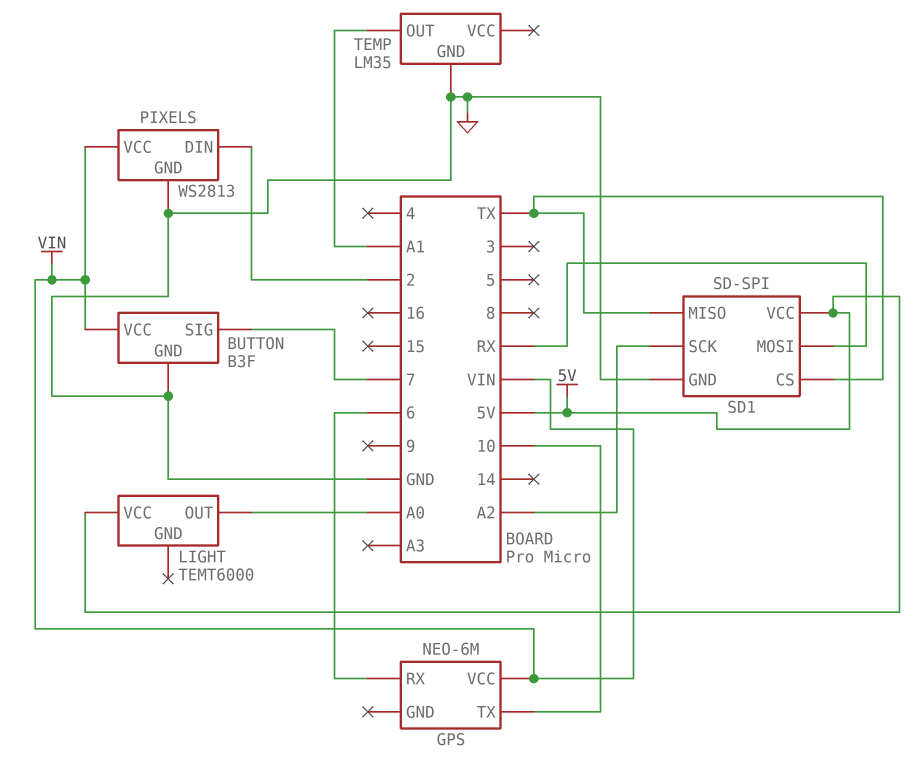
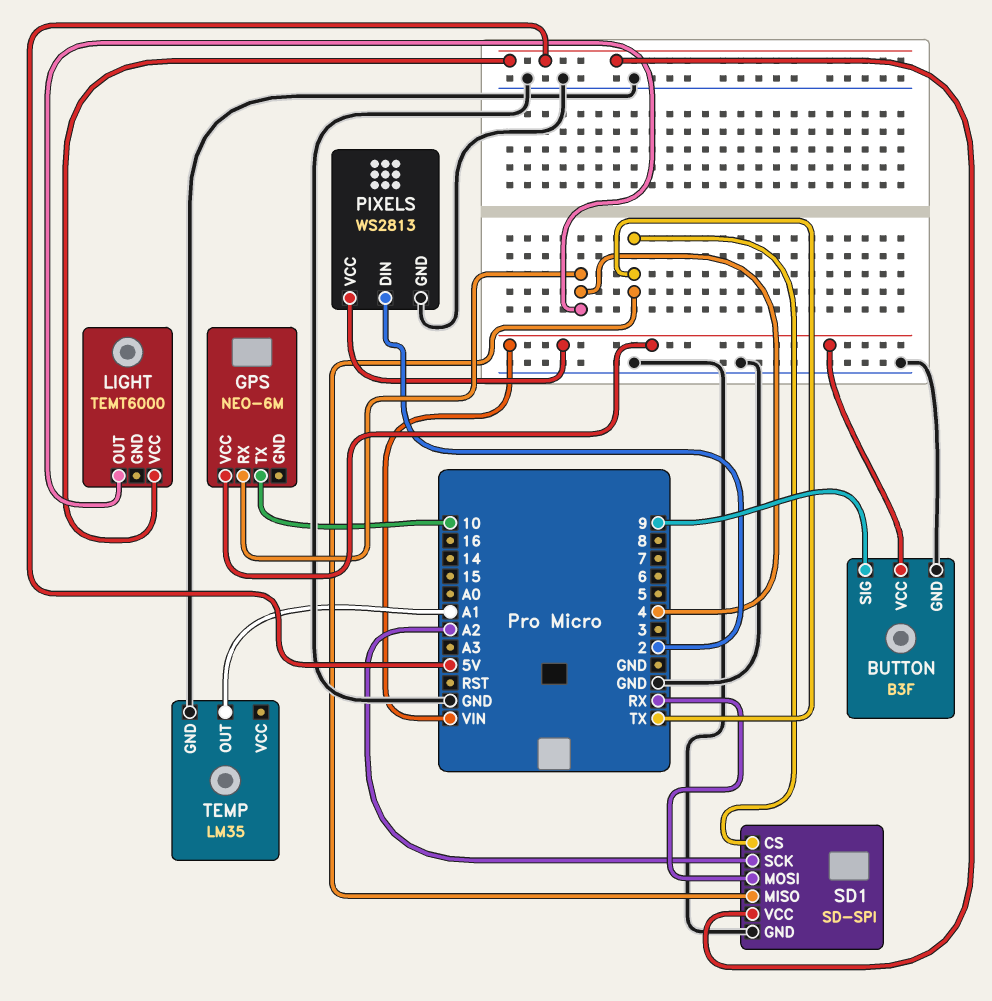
BUTTON pin SIG: 7 -> 9
GPS pin RX: 6 -> 4
LIGHT pin OUT: A0 -> 4

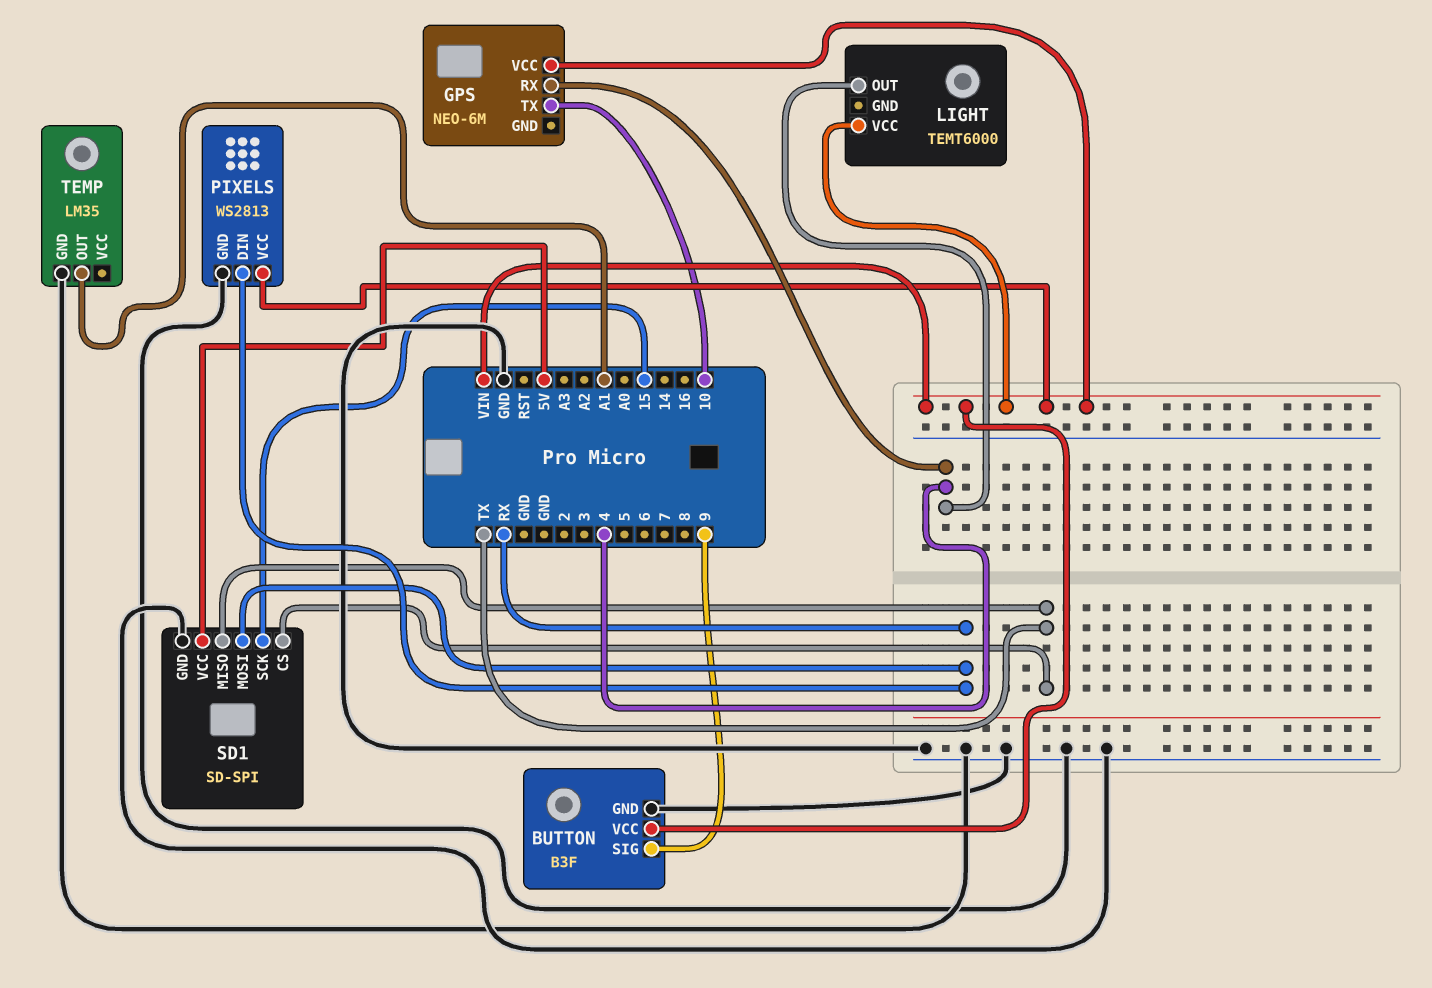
LIGHT pin VCC: 5V -> VIN
PIXELS pin DIN: 2 -> RX
SD1 pin SCK: A2 -> 15

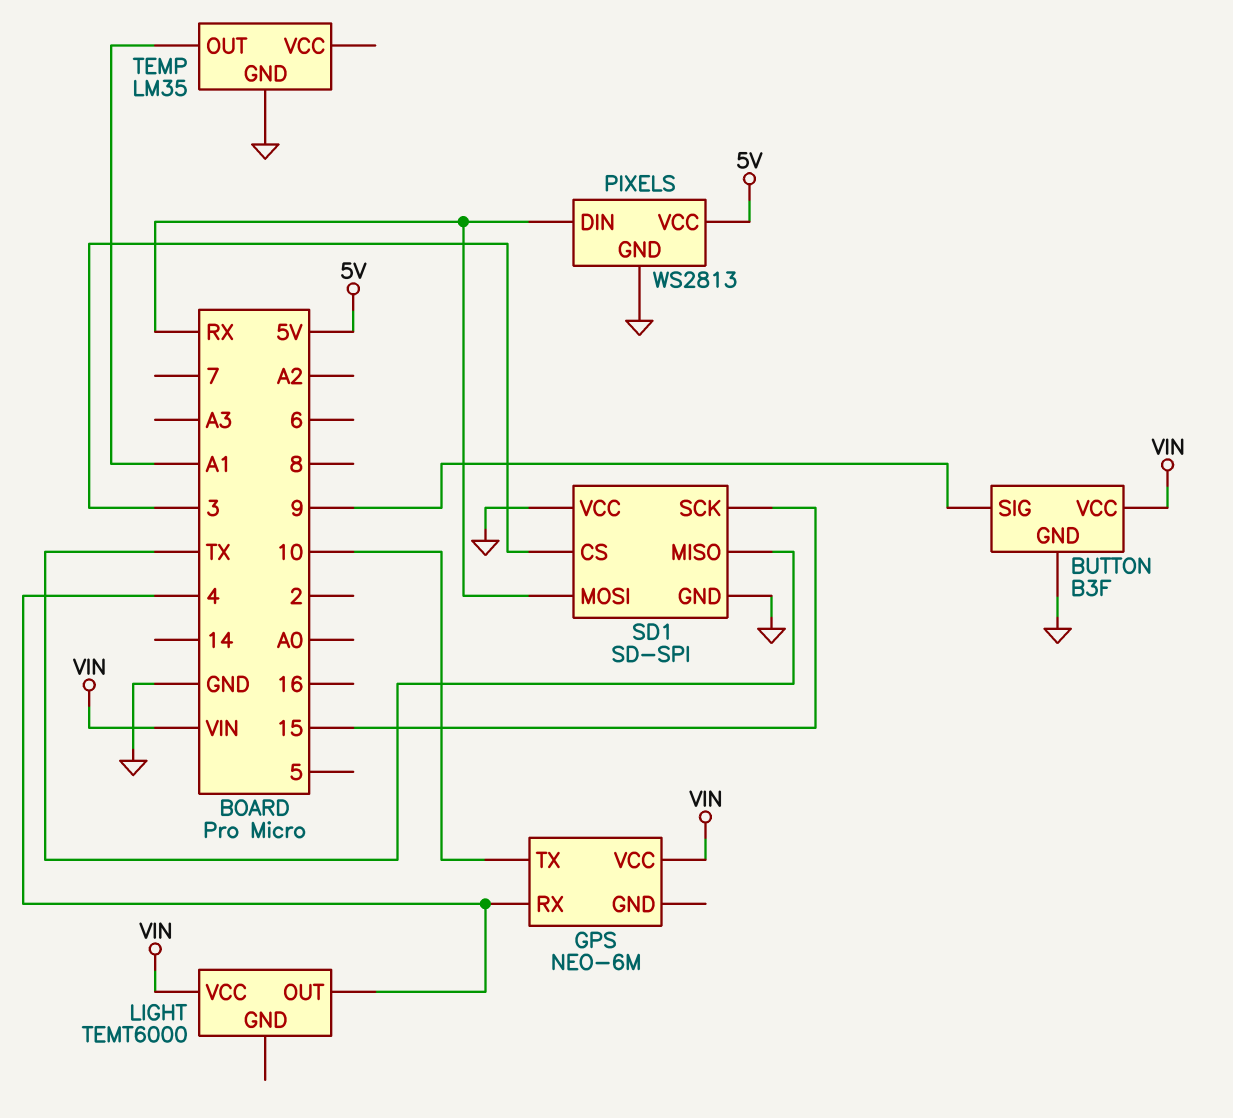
PIXELS pin VCC: VIN -> 5V
SD1 pin CS: TX -> 3
SD1 pin VCC: 5V -> GND

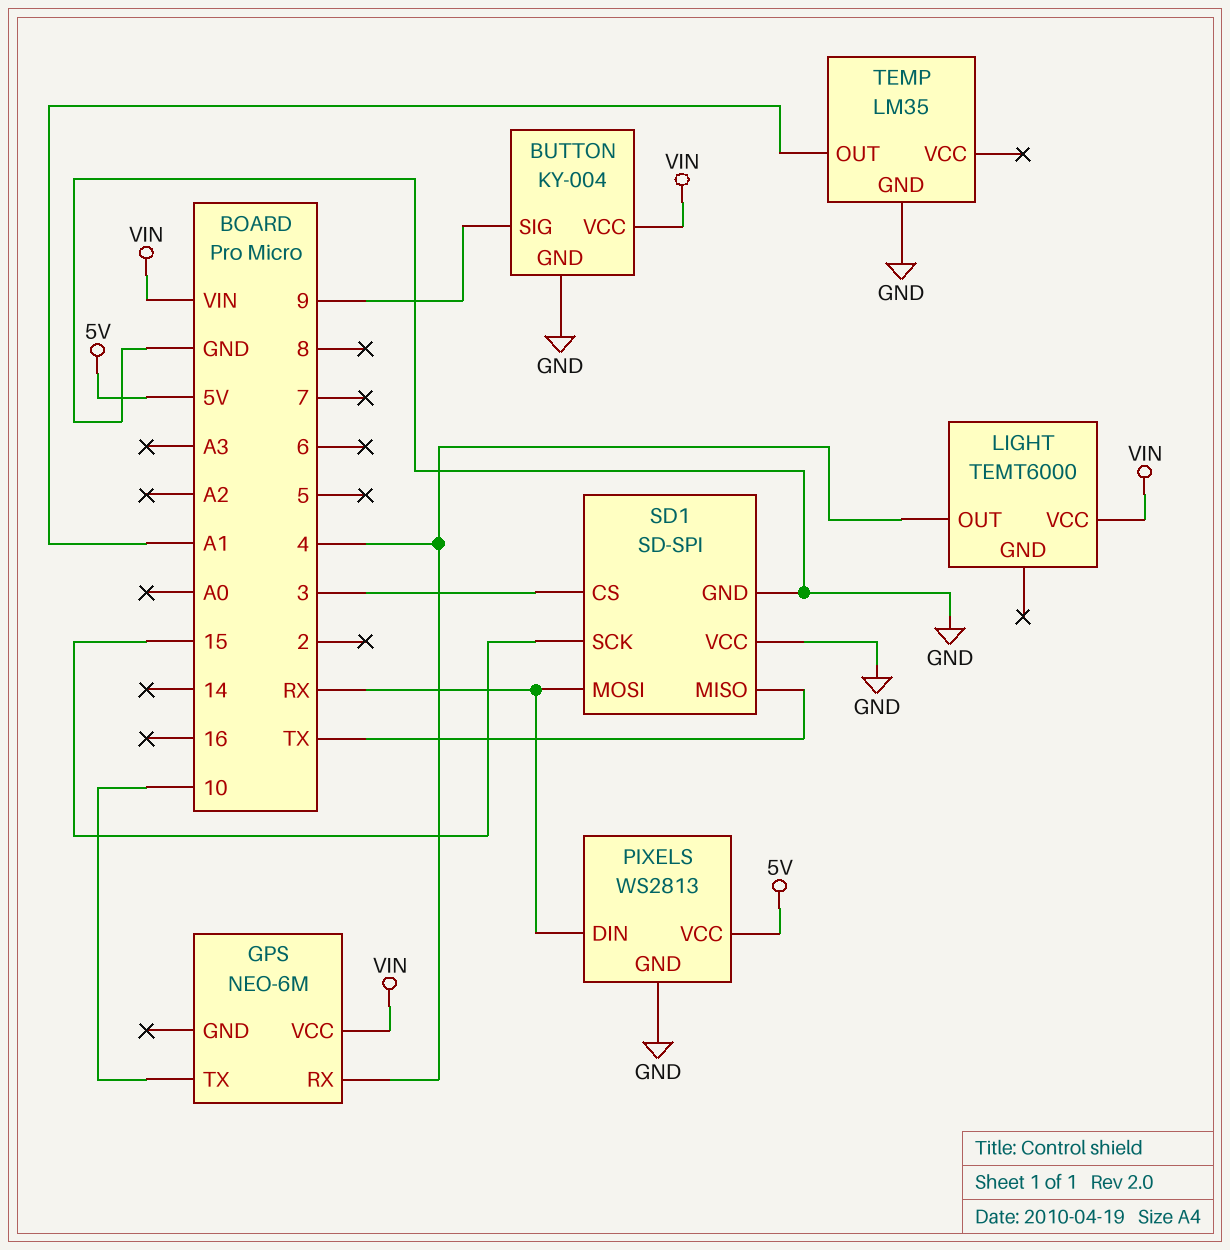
BUTTON: B3F -> KY-004

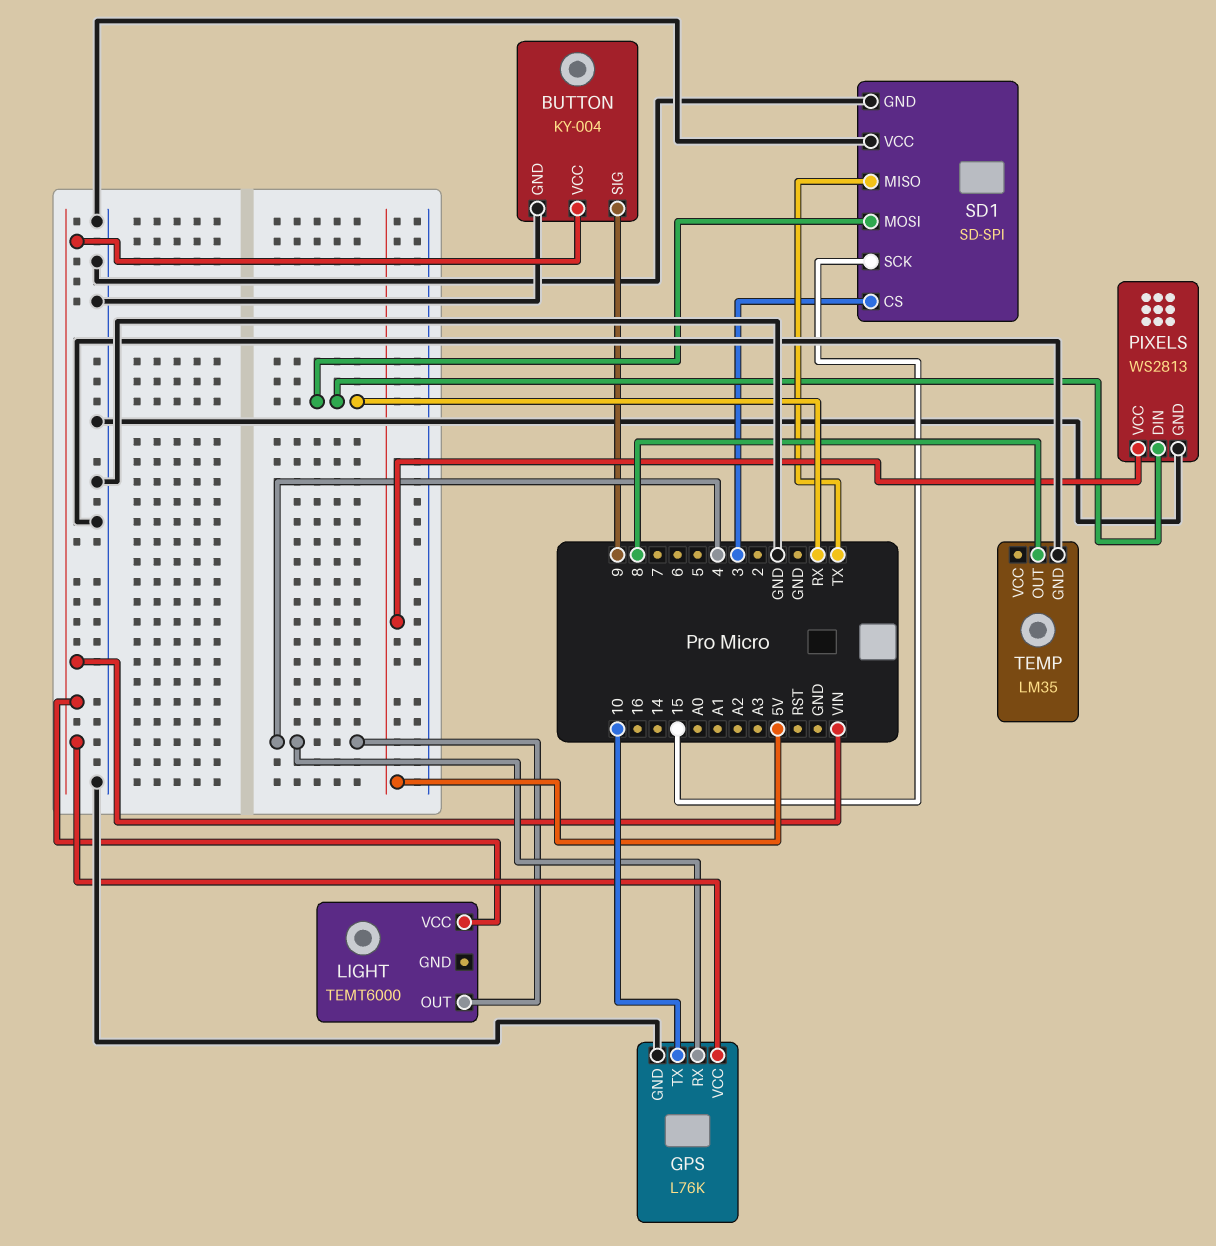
GPS: NEO-6M -> L76K
GPS pin GND: none -> GND
TEMP pin OUT: A1 -> 8

